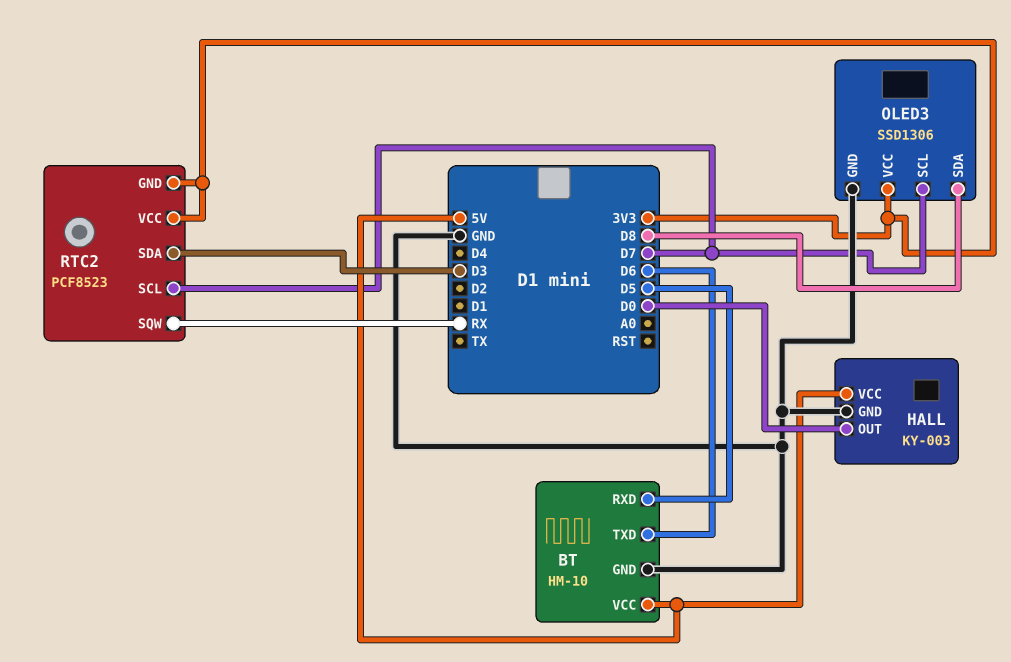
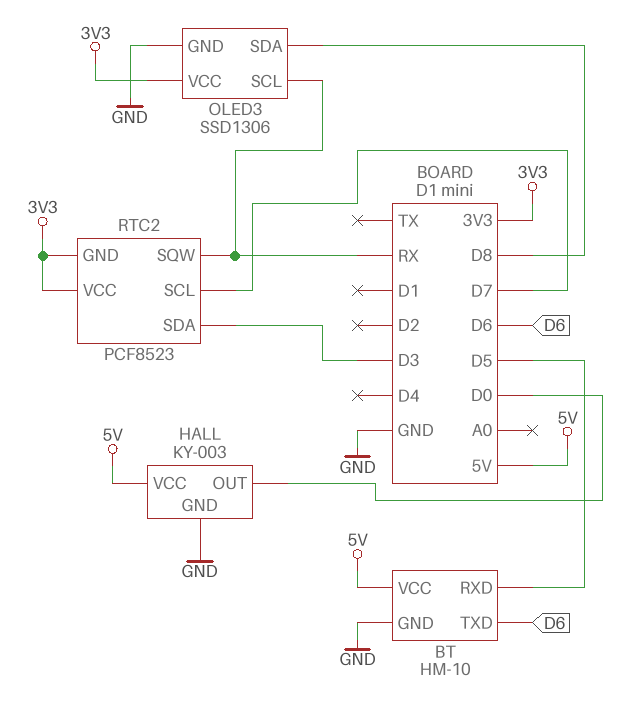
OLED3 pin SCL: D7 -> RX

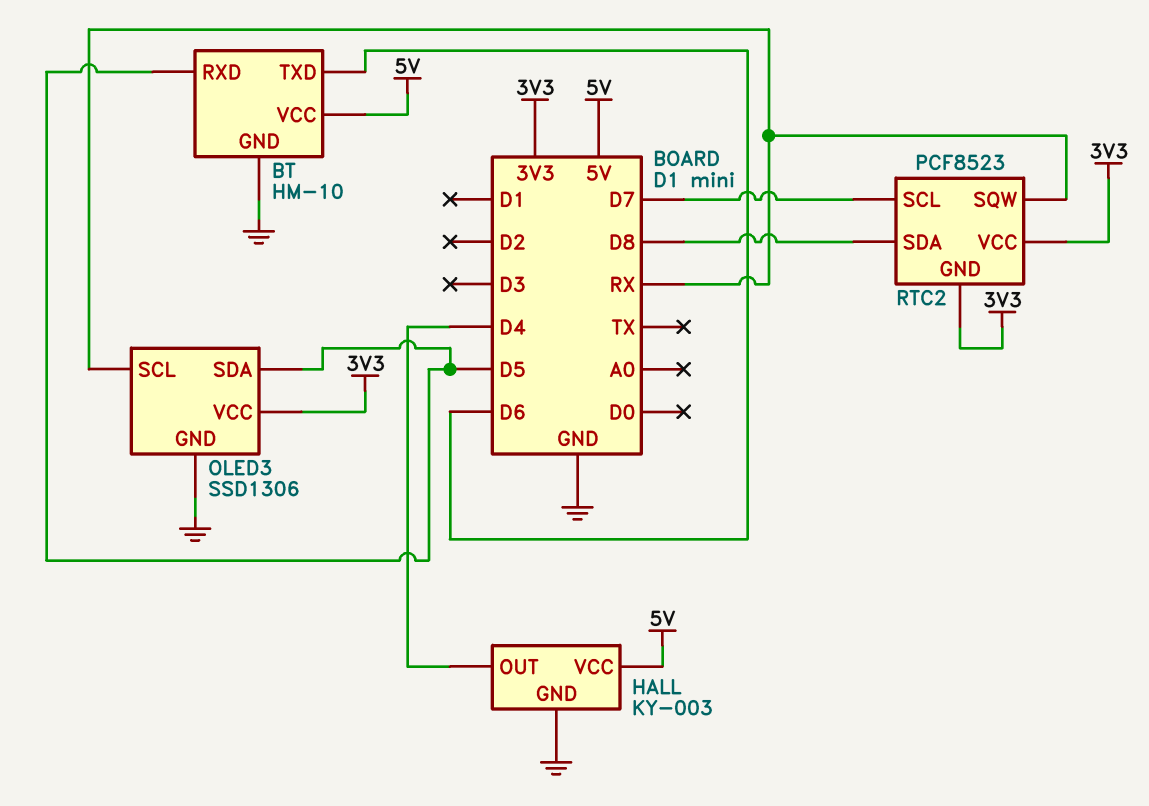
HALL pin OUT: D0 -> D4
OLED3 pin SDA: D8 -> D5
RTC2 pin SDA: D3 -> D8

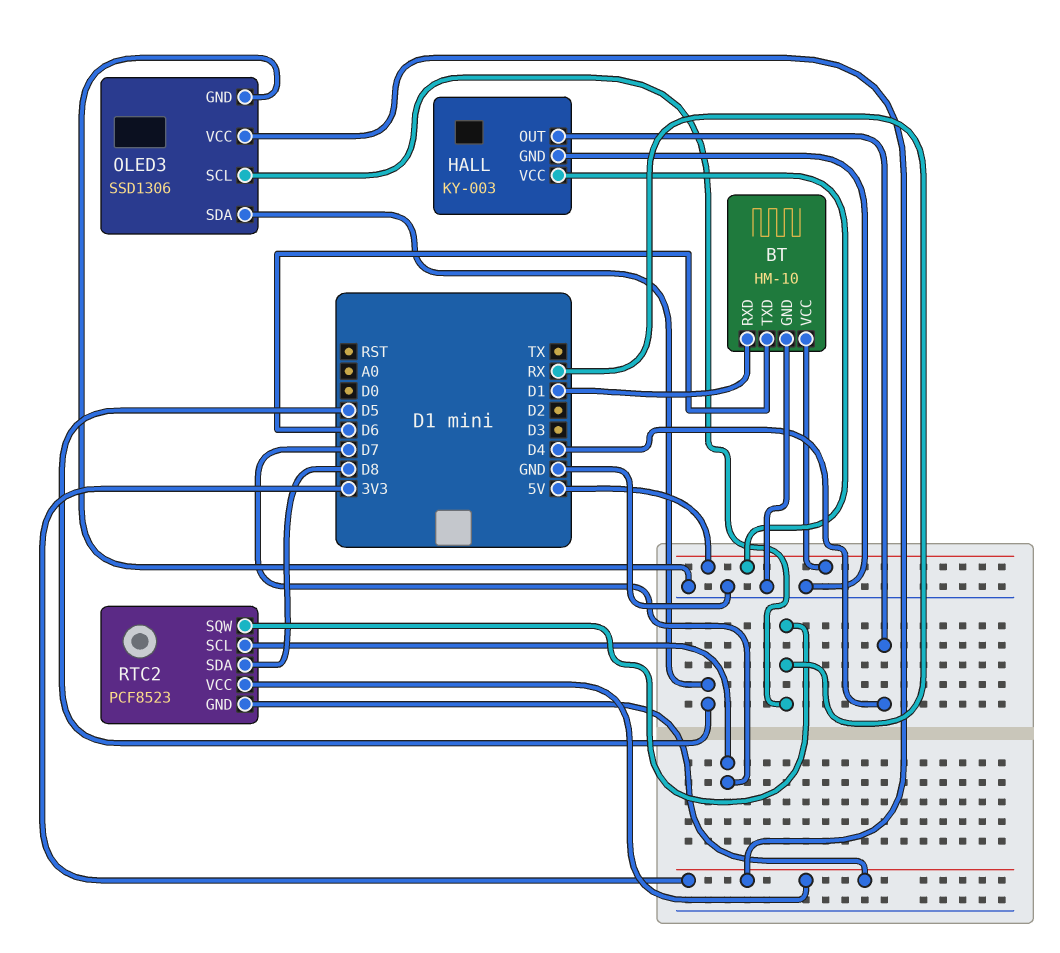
BT pin RXD: D5 -> D1

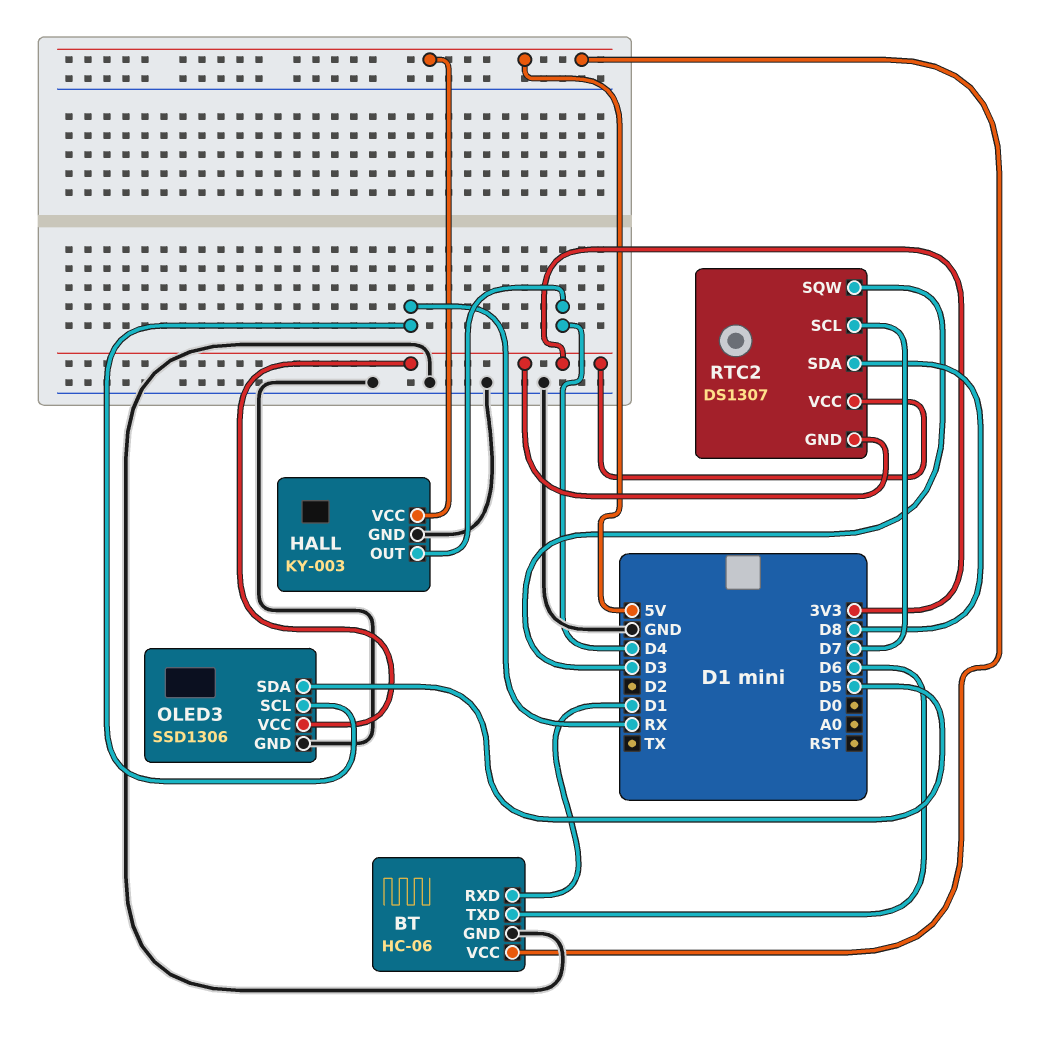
BT: HM-10 -> HC-06
RTC2: PCF8523 -> DS1307
RTC2 pin SQW: RX -> D3

